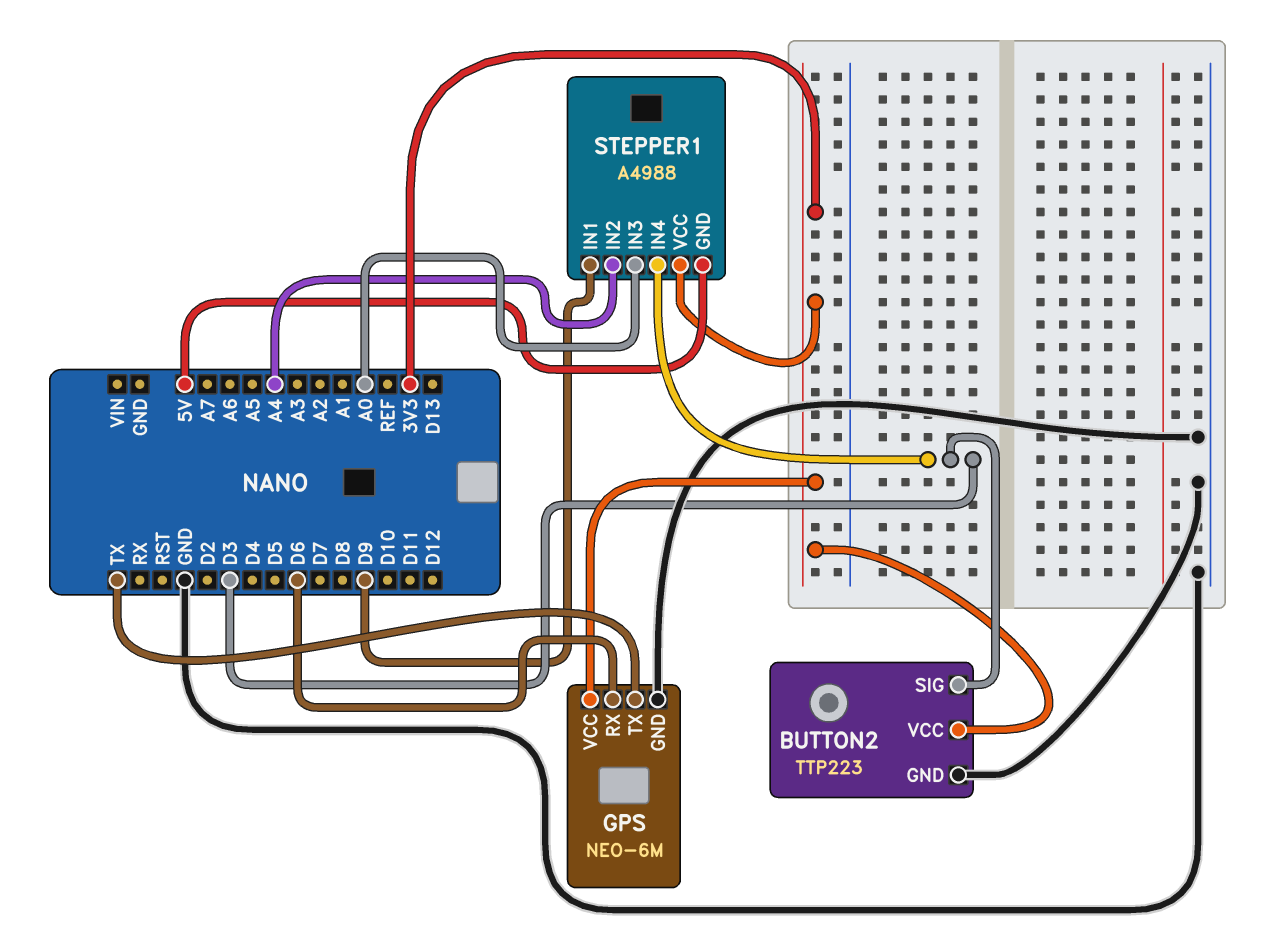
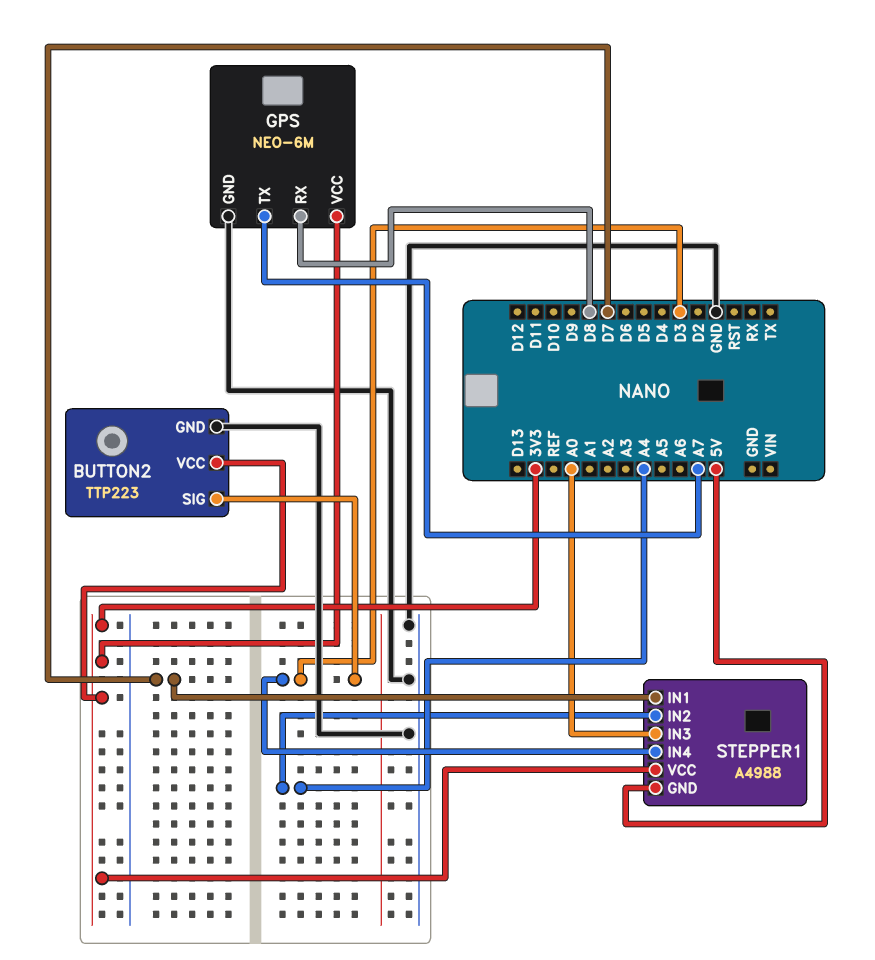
GPS pin RX: D6 -> D8
GPS pin TX: TX -> A7
STEPPER1 pin IN1: D9 -> D7

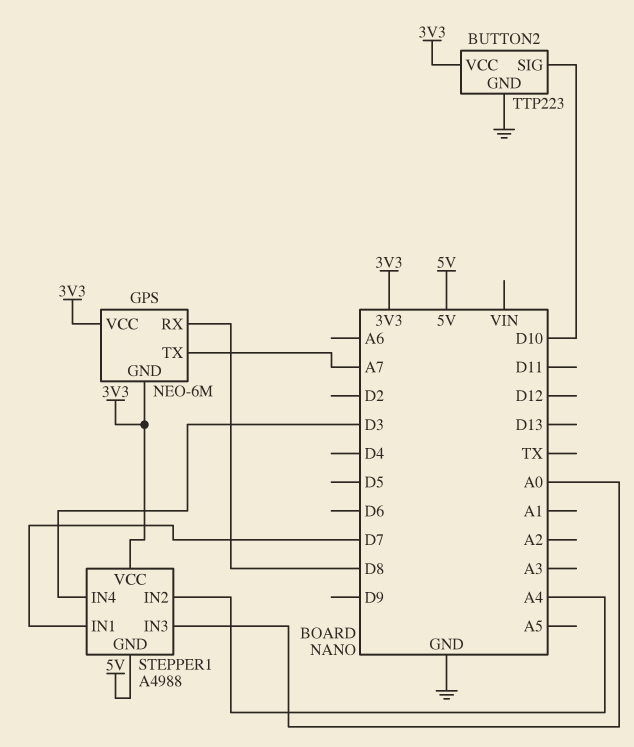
BUTTON2 pin SIG: D3 -> D10
GPS pin GND: GND -> 3V3

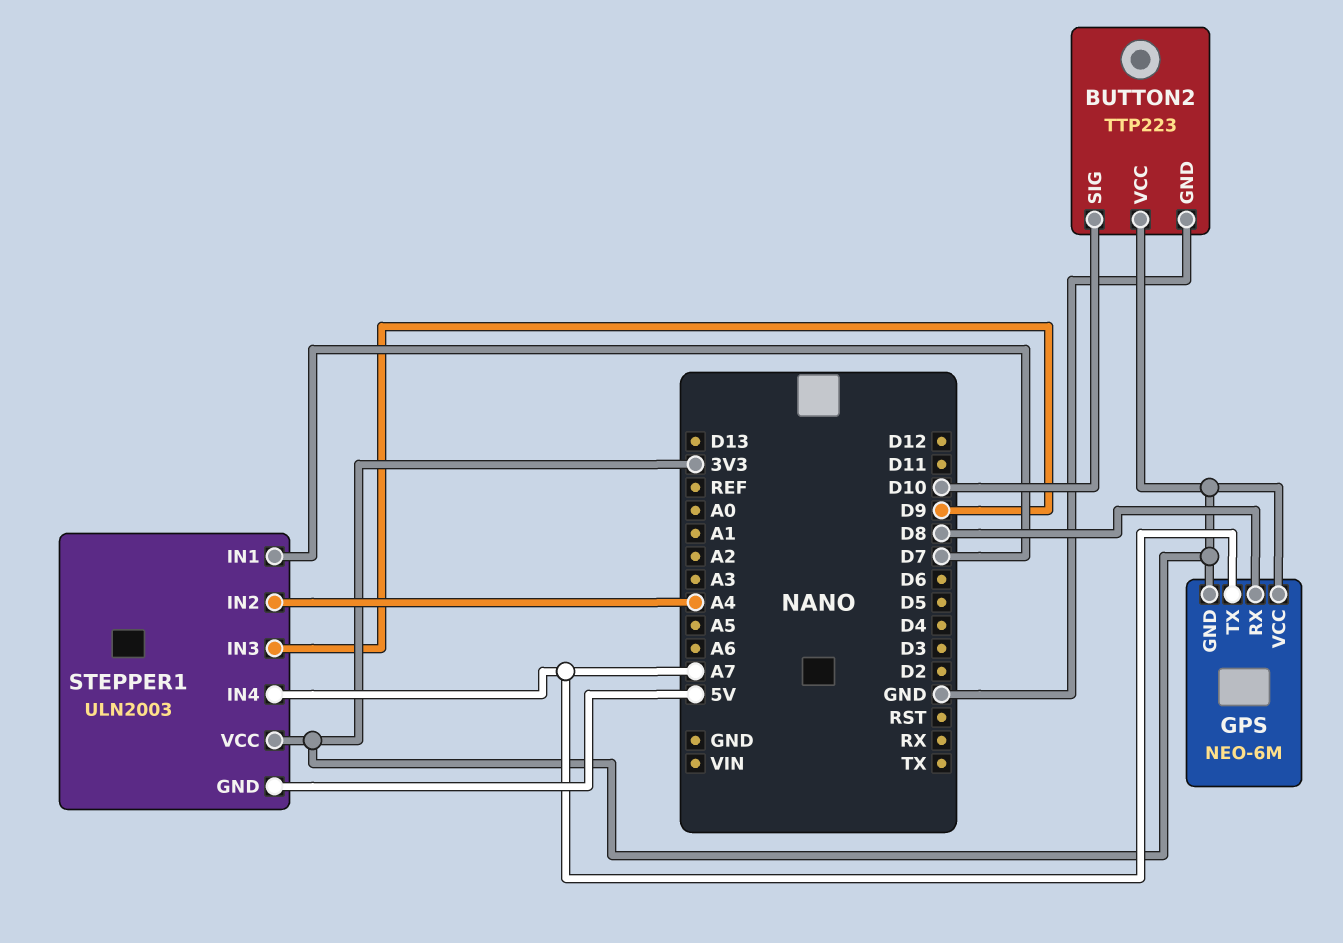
STEPPER1: A4988 -> ULN2003
STEPPER1 pin IN3: A0 -> D9
STEPPER1 pin IN4: D3 -> A7

